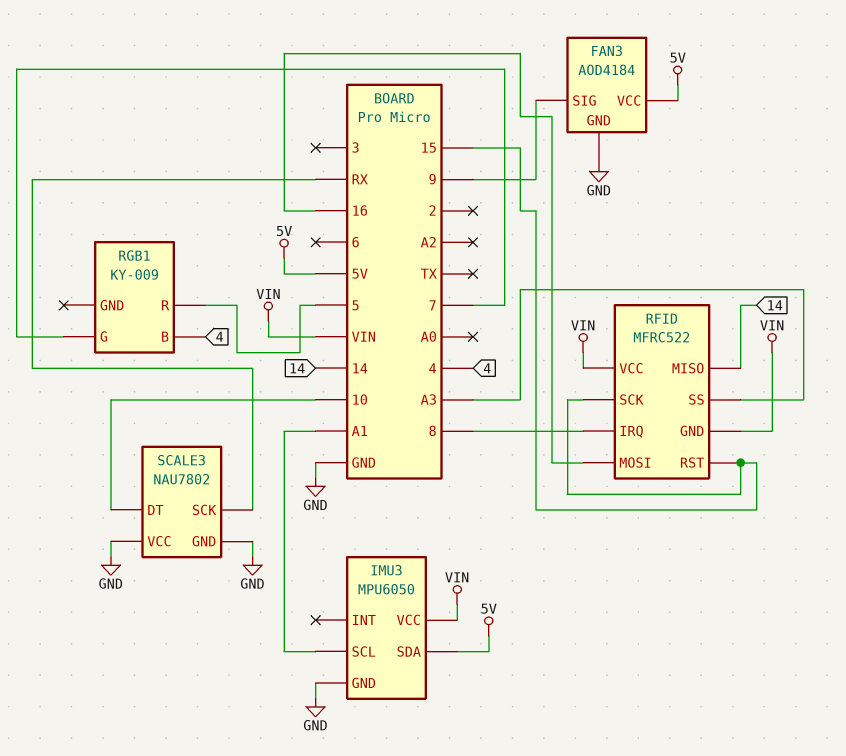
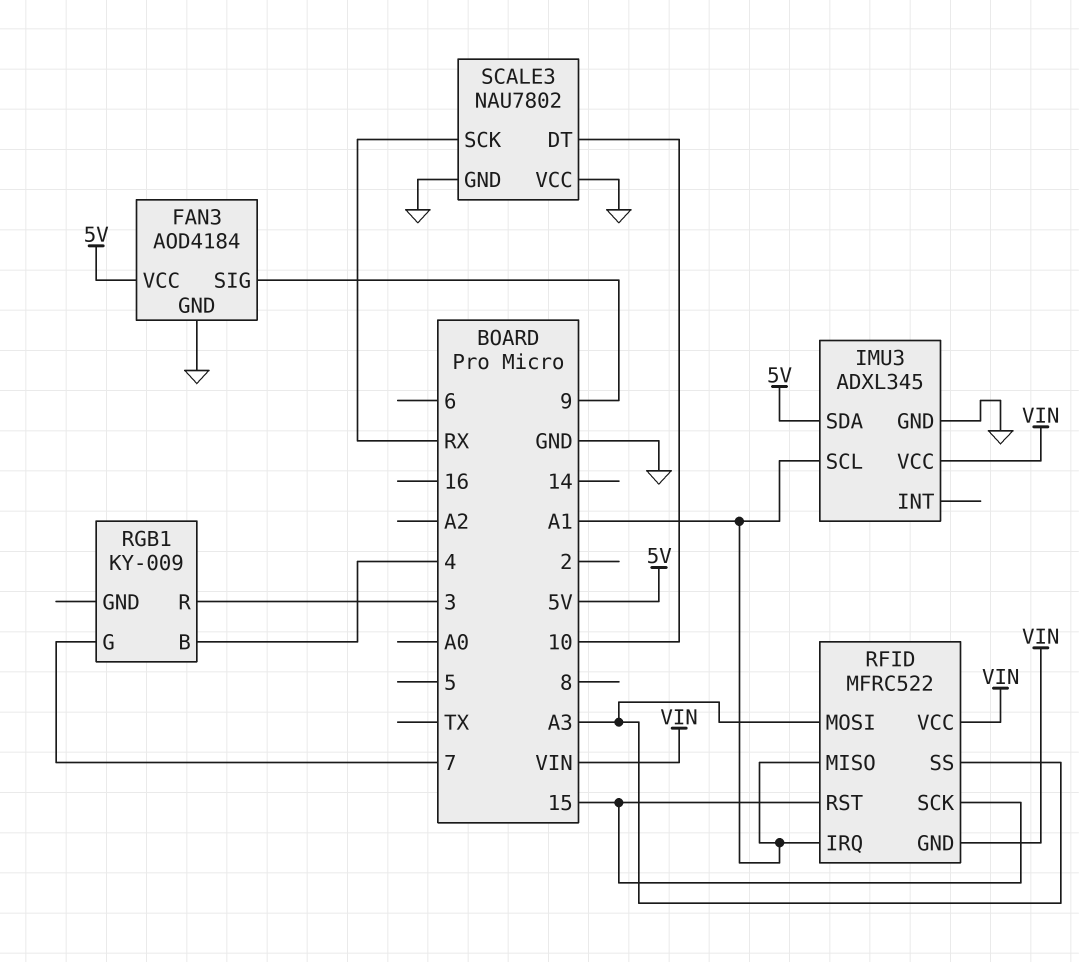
IMU3: MPU6050 -> ADXL345
RFID pin IRQ: 8 -> A1
RFID pin MISO: 14 -> A1
RFID pin MOSI: 16 -> A3
RGB1 pin R: 5 -> 3

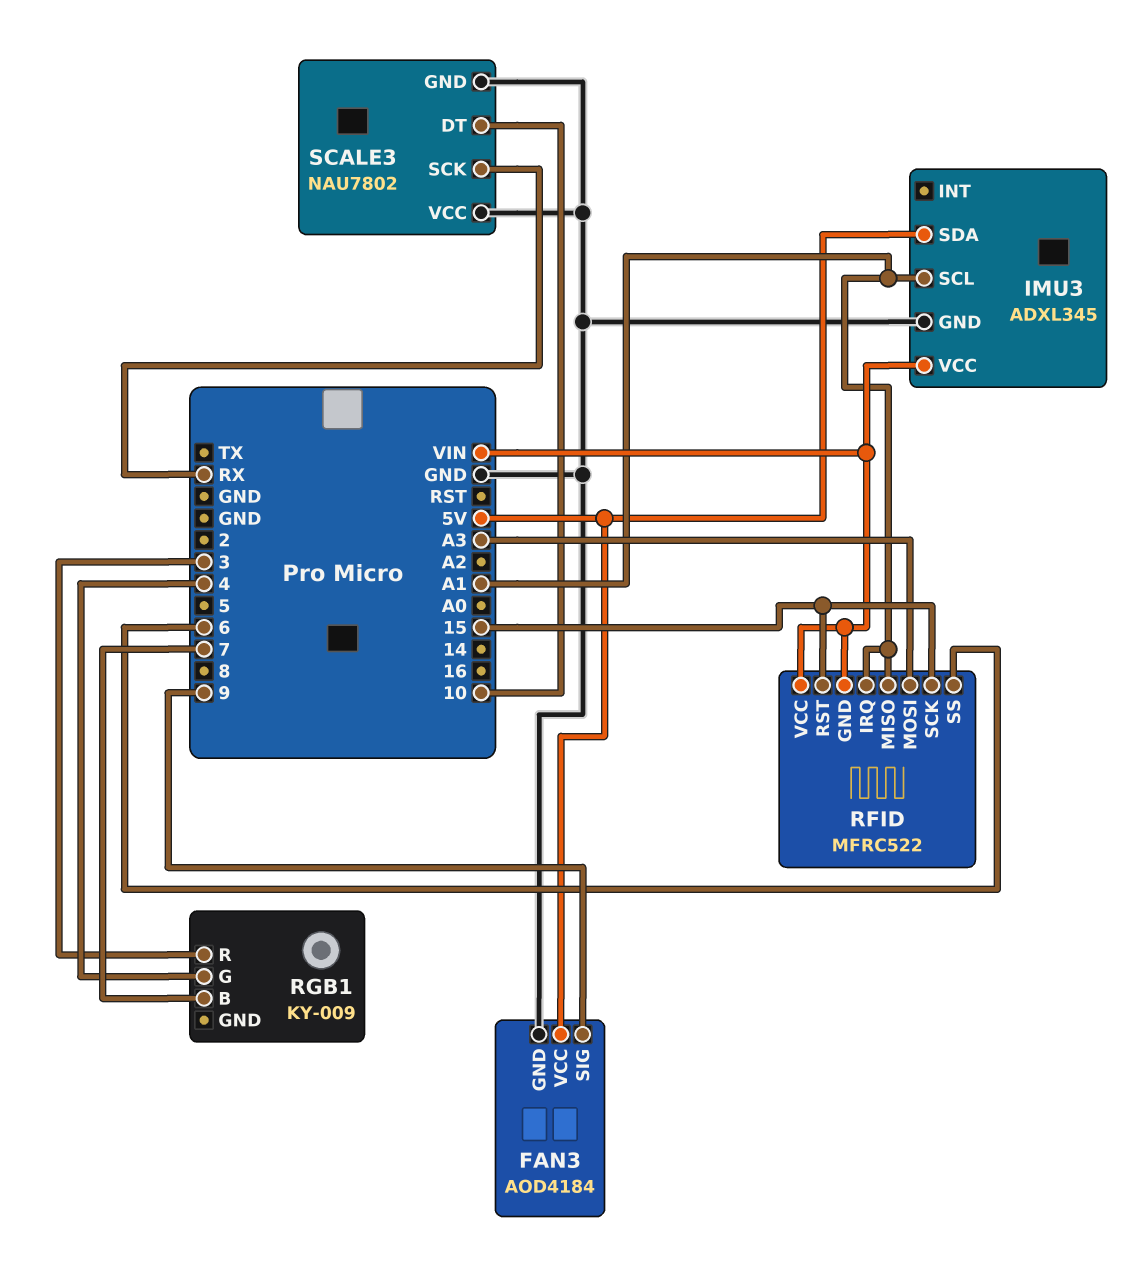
RFID pin SS: A3 -> 6
RGB1 pin B: 4 -> 7
RGB1 pin G: 7 -> 4

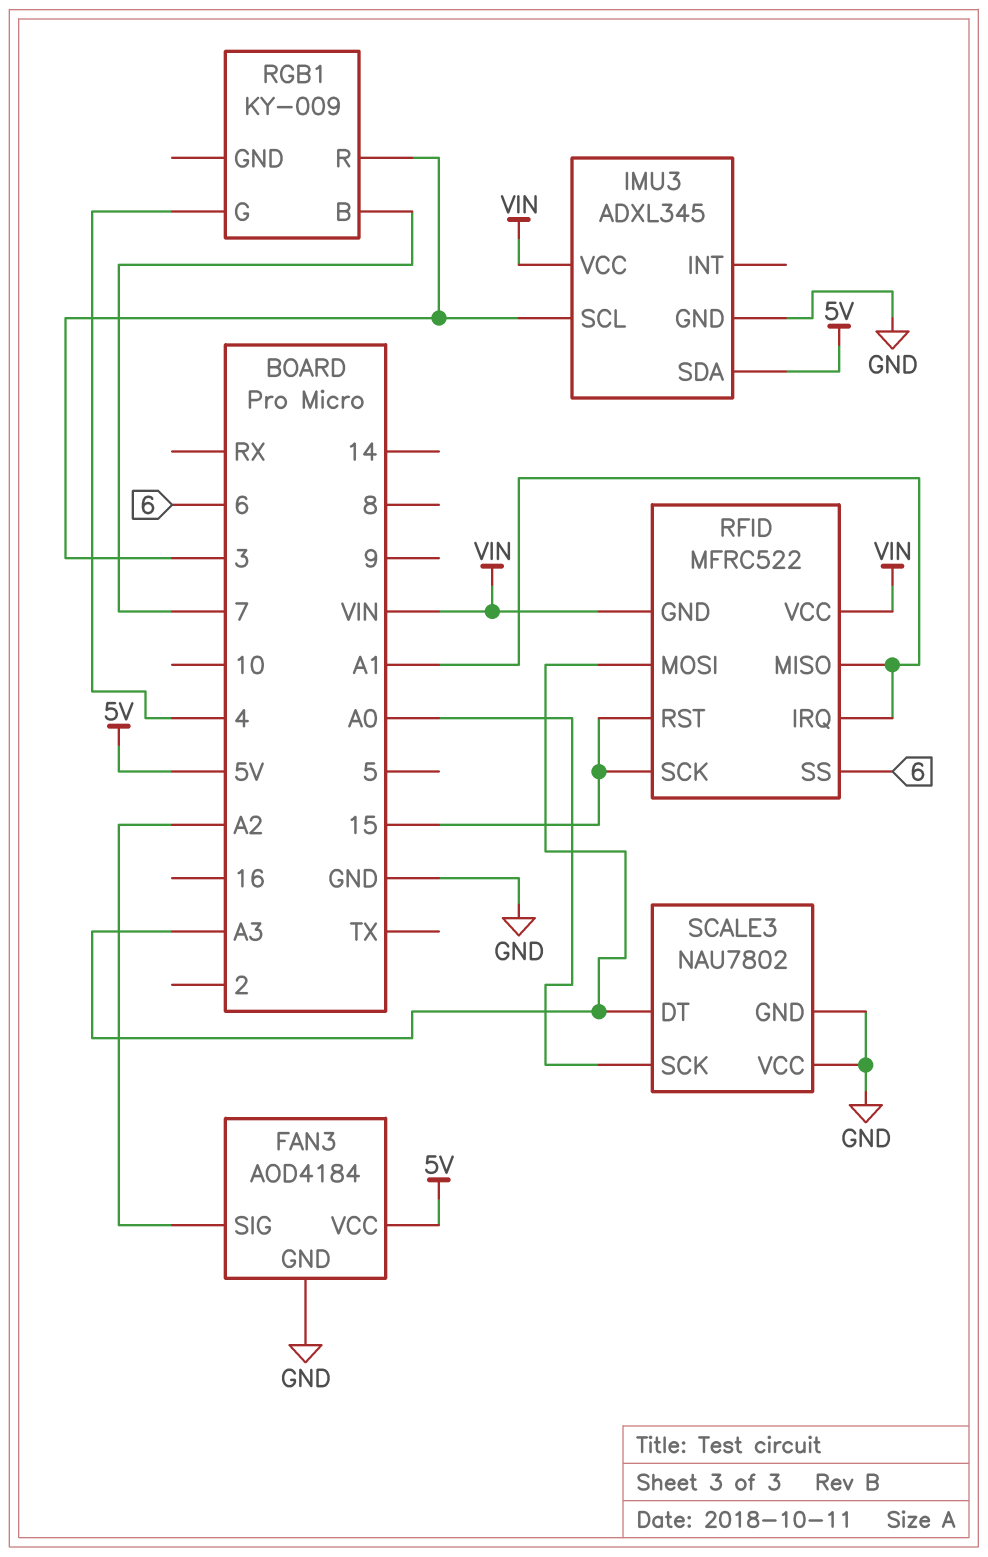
FAN3 pin SIG: 9 -> A2
IMU3 pin SCL: A1 -> 3
SCALE3 pin DT: 10 -> A3
SCALE3 pin SCK: RX -> A0

